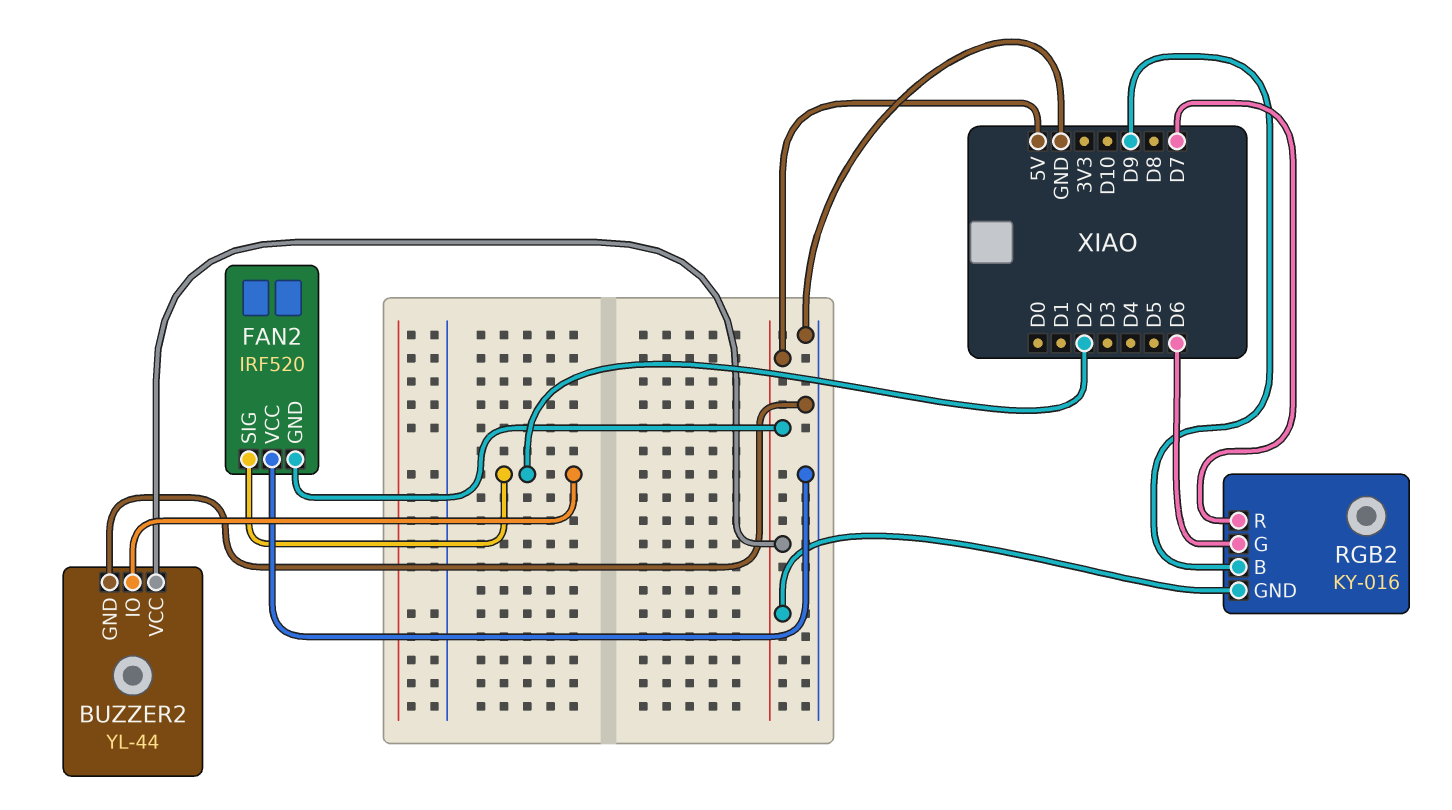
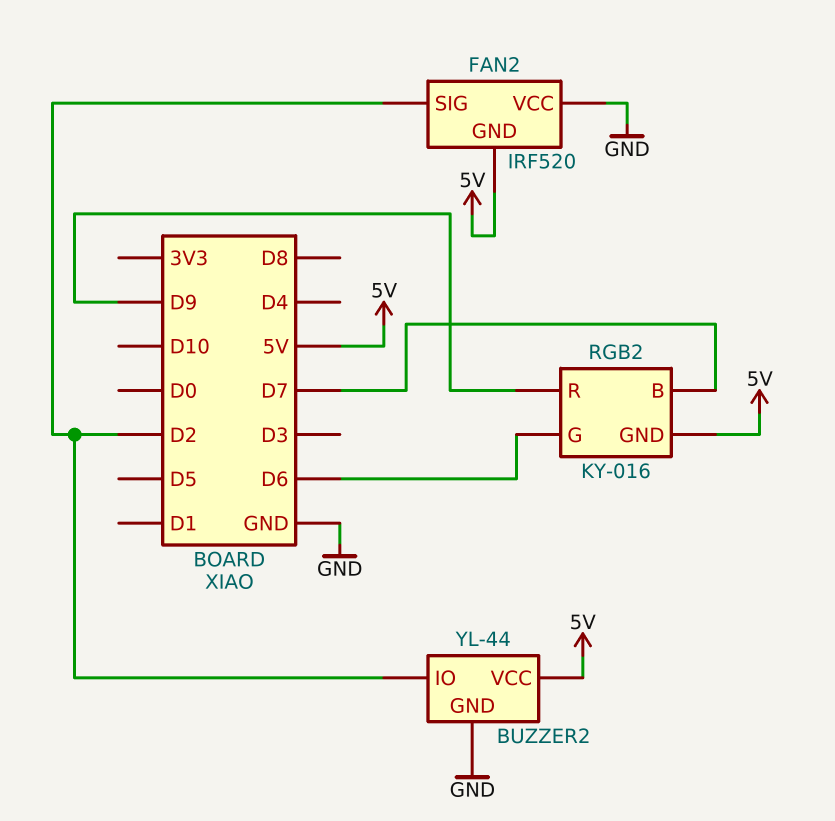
RGB2 pin B: D9 -> D7
RGB2 pin R: D7 -> D9

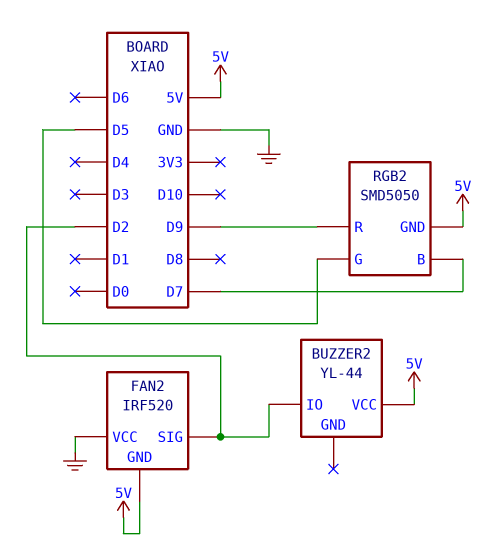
BUZZER2 pin GND: GND -> none
RGB2: KY-016 -> SMD5050
RGB2 pin G: D6 -> D5

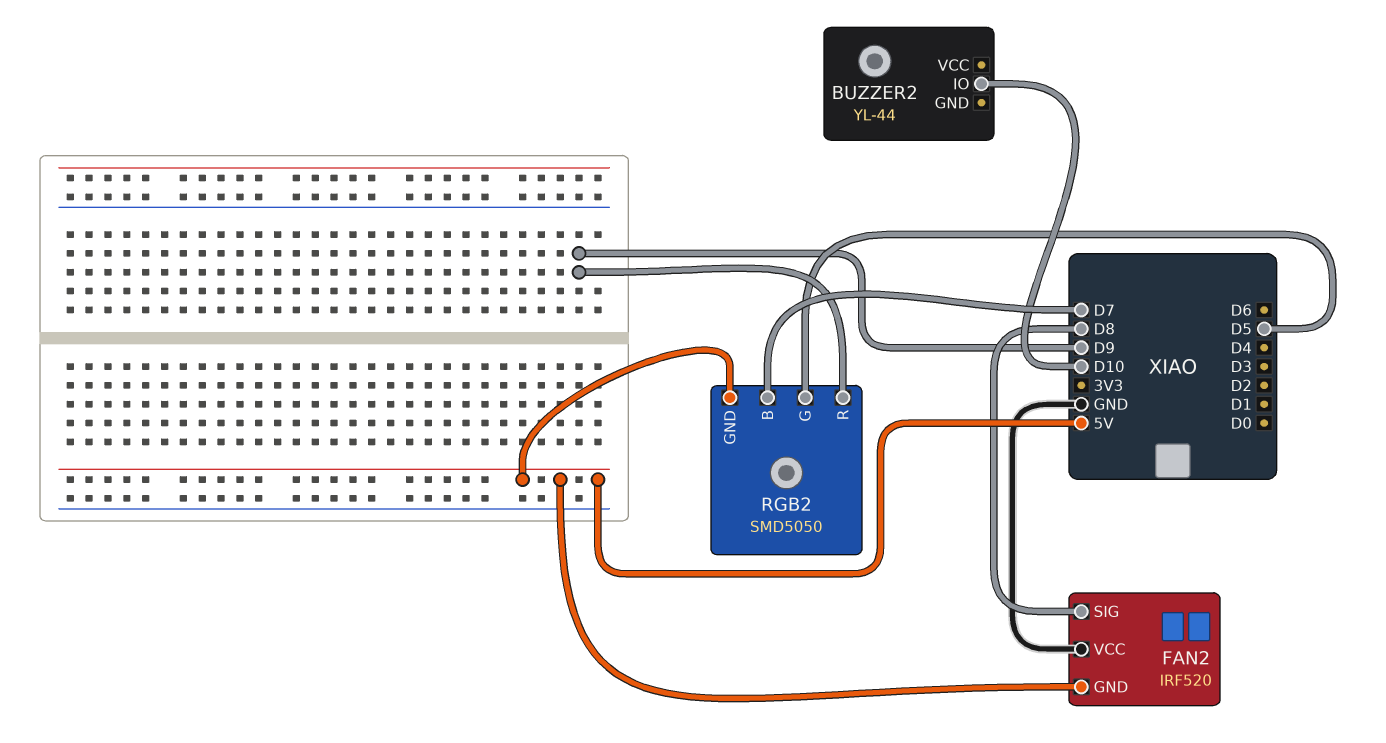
BUZZER2 pin IO: D2 -> D10
BUZZER2 pin VCC: 5V -> none
FAN2 pin SIG: D2 -> D8

